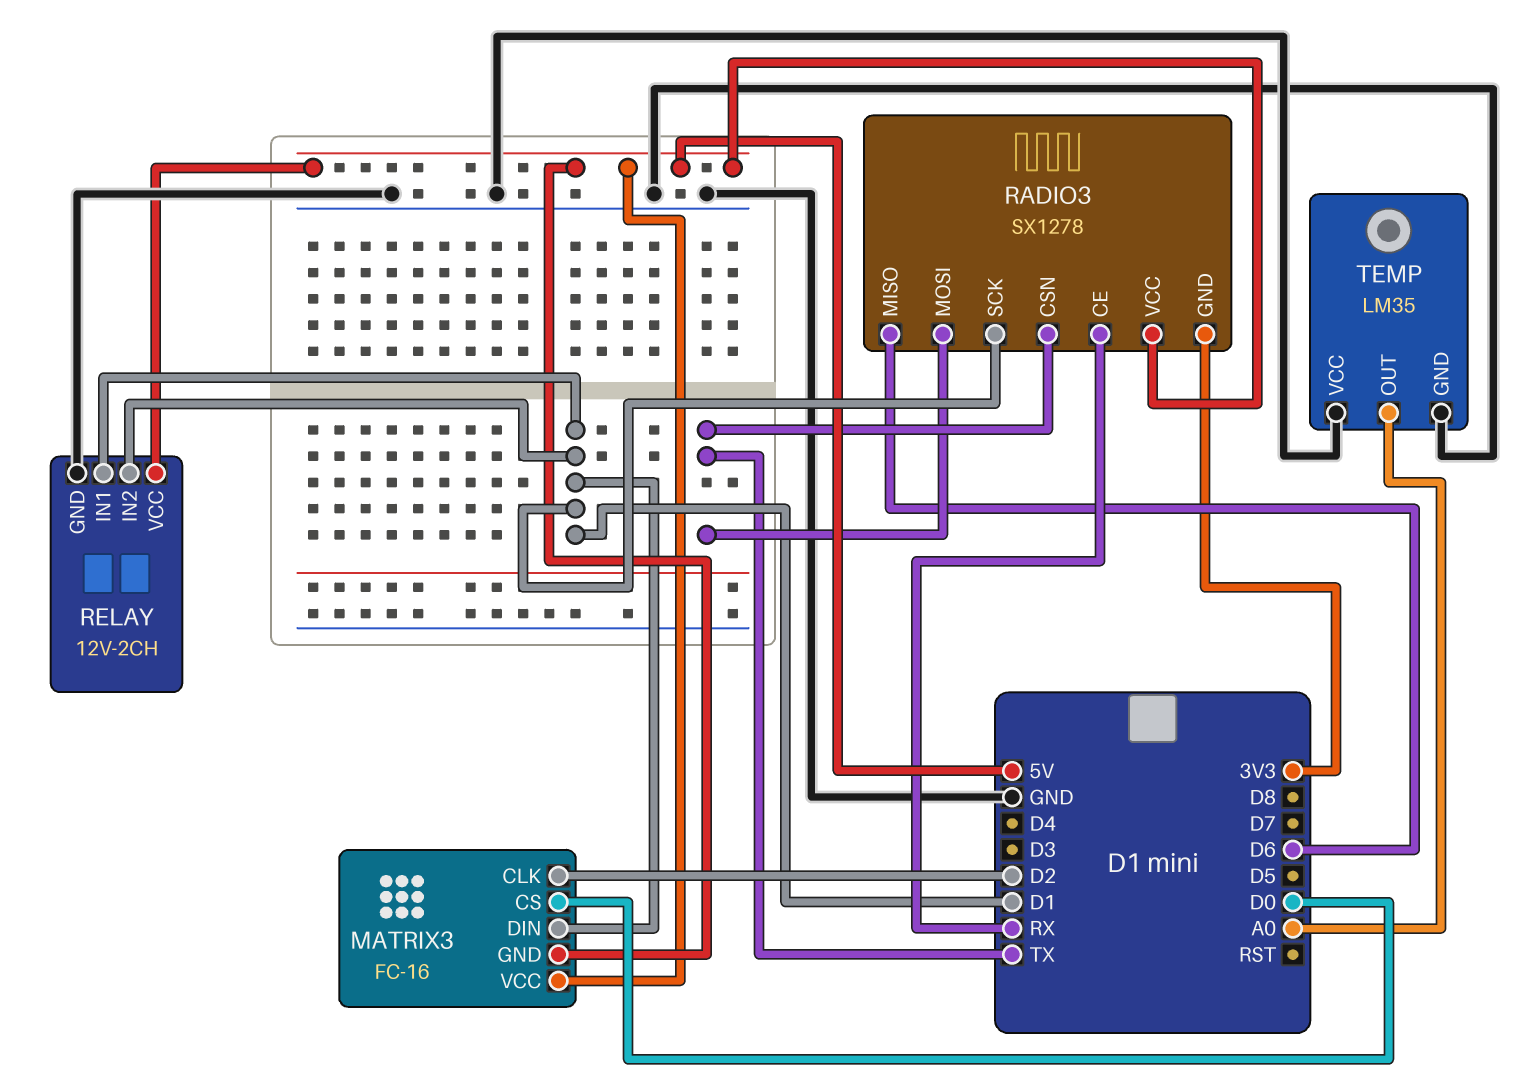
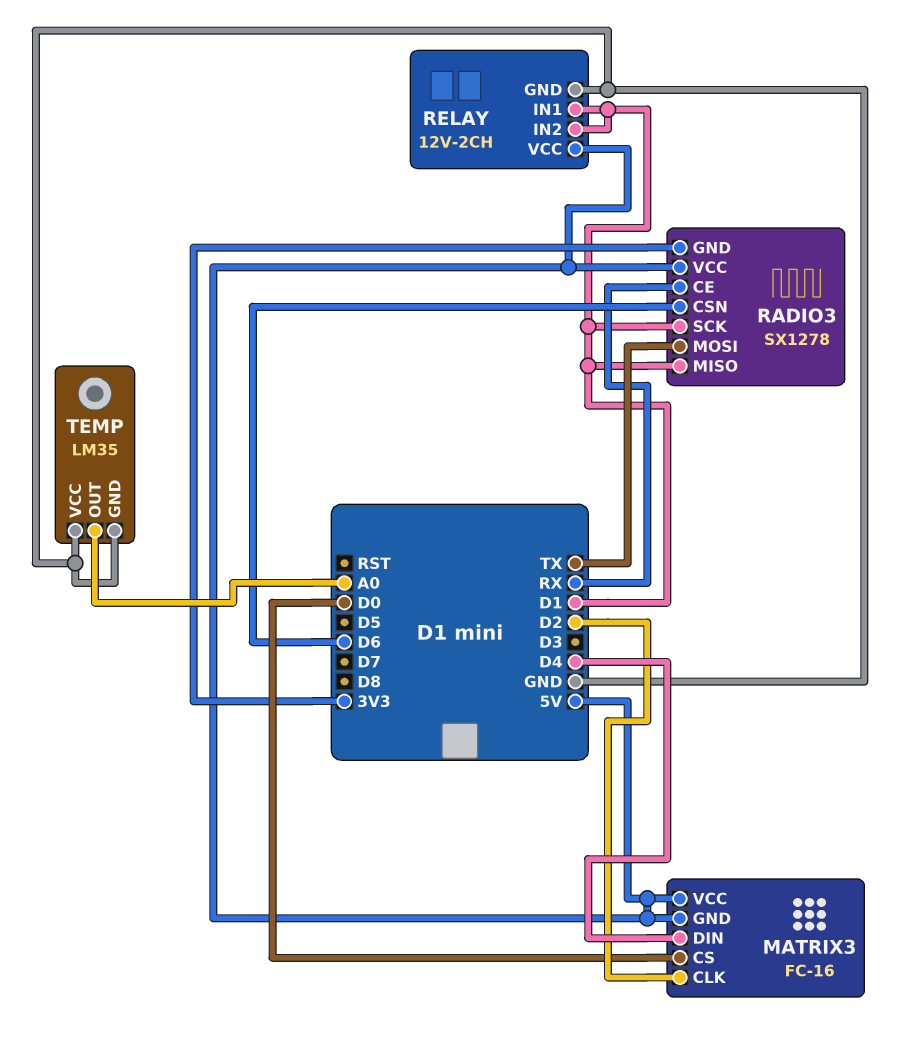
MATRIX3 pin DIN: D1 -> D4
RADIO3 pin CSN: TX -> D6
RADIO3 pin MISO: D6 -> D1

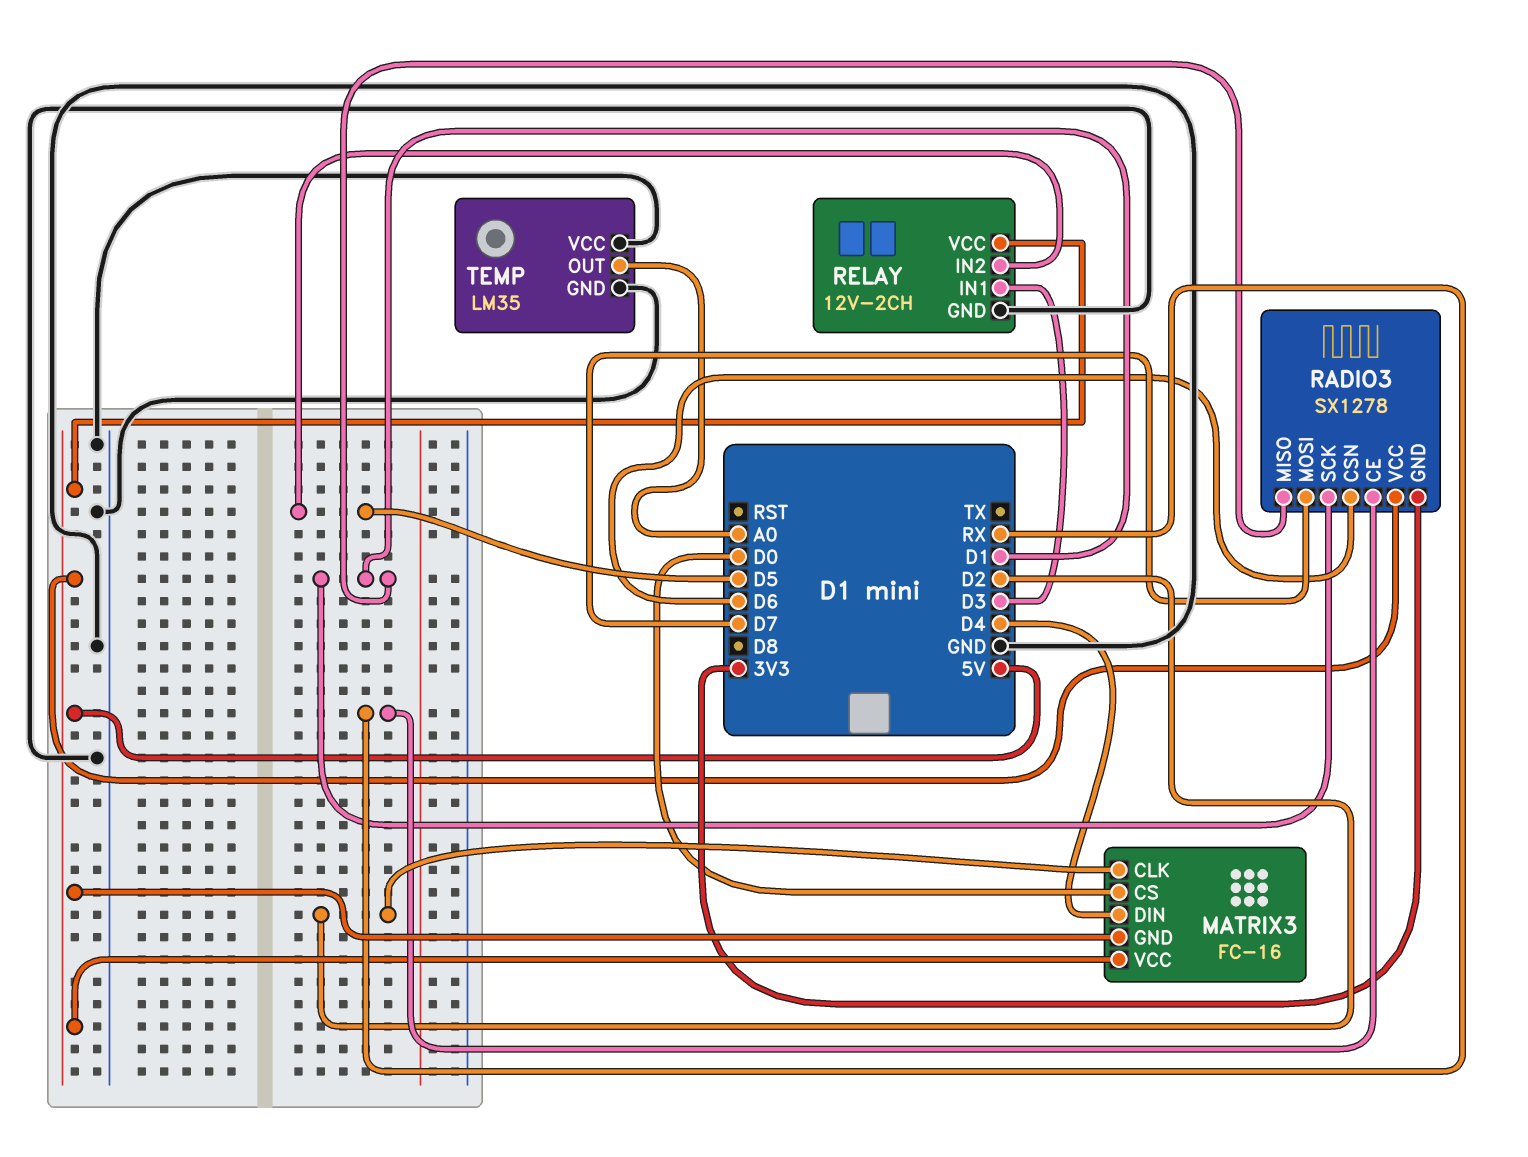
RADIO3 pin MOSI: TX -> D7
RELAY pin IN1: D1 -> D3
RELAY pin IN2: D1 -> D5

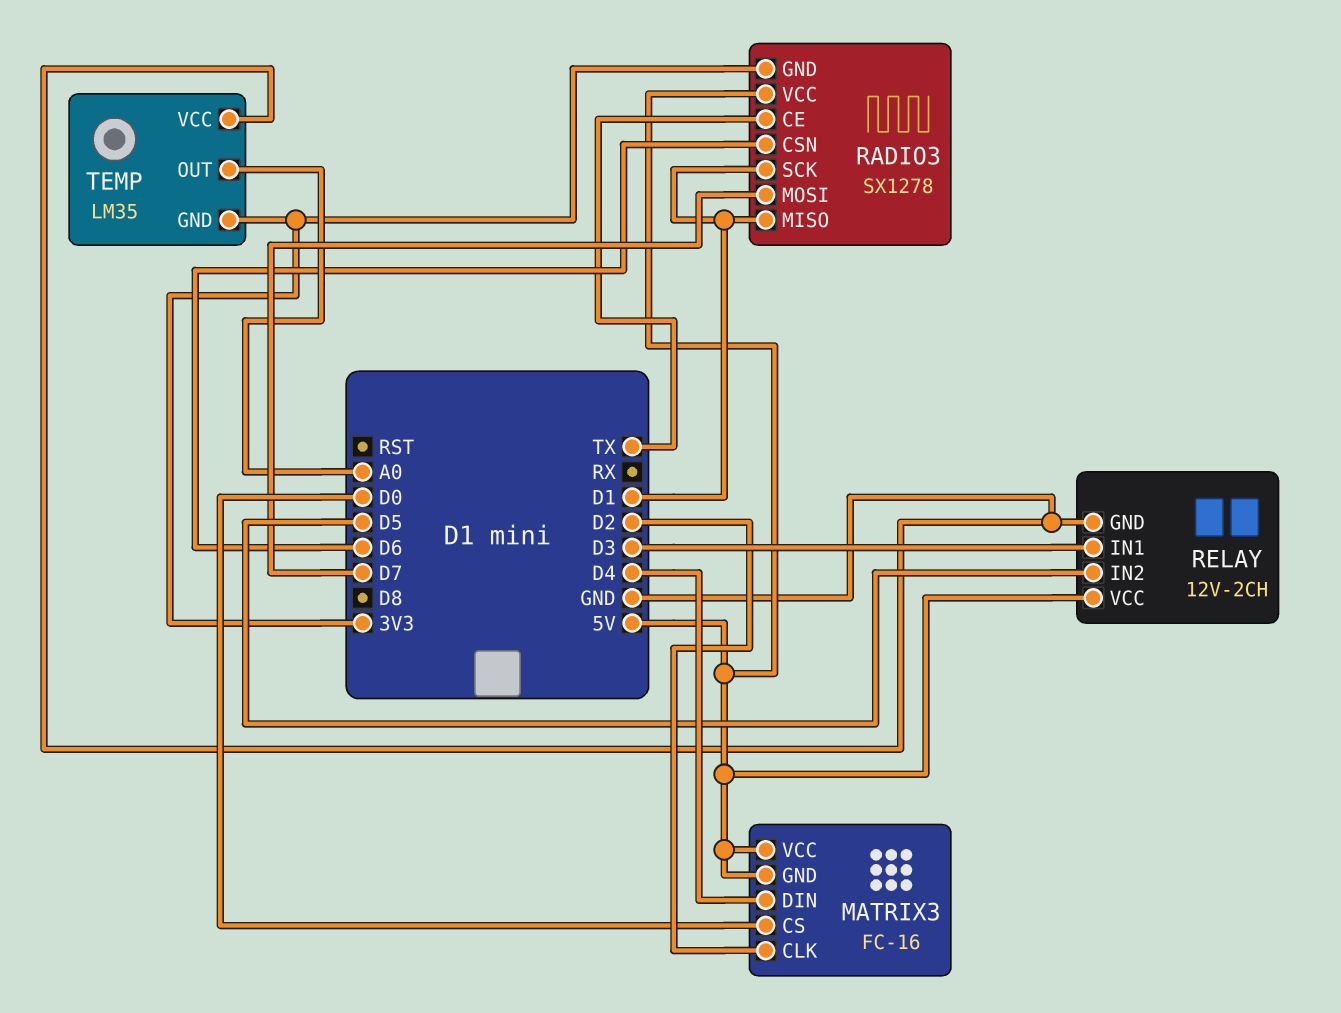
RADIO3 pin CE: RX -> TX
TEMP pin GND: GND -> 3V3

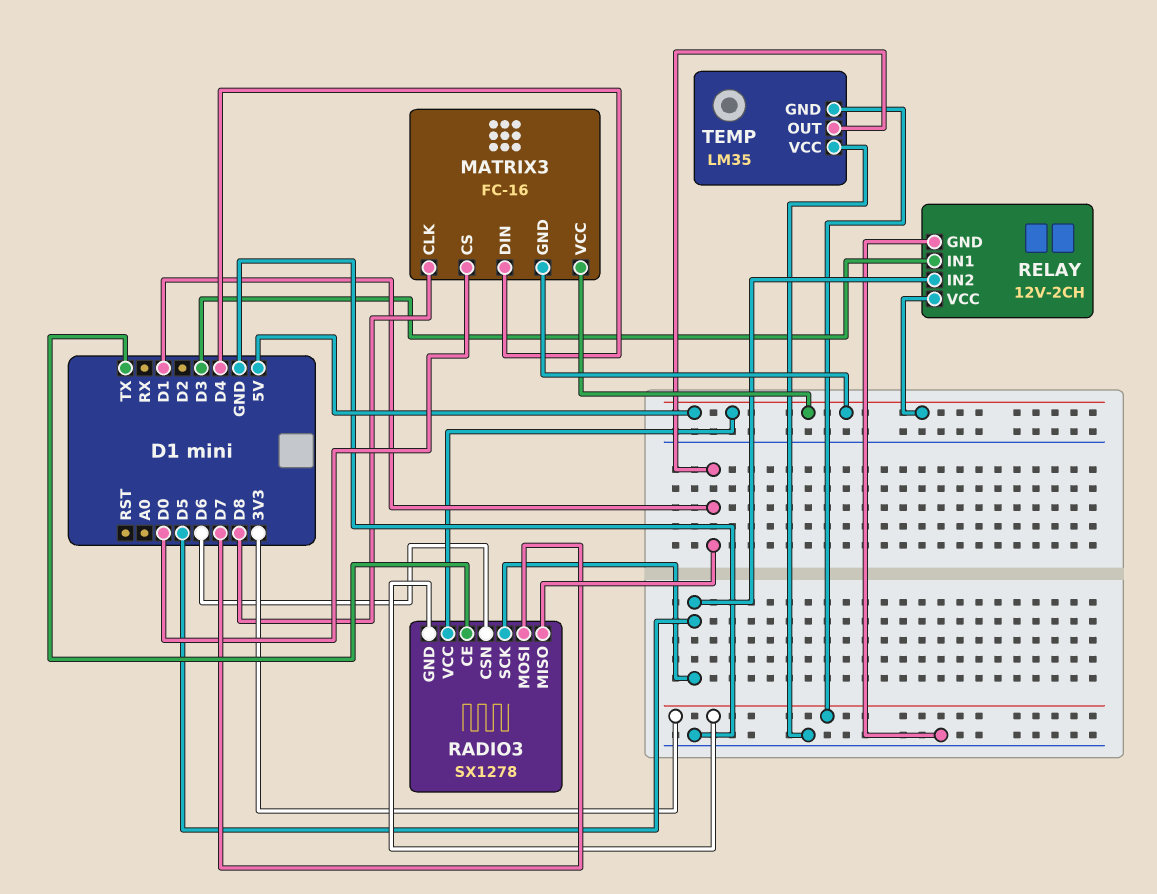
MATRIX3 pin CLK: D2 -> D8
RADIO3 pin SCK: D1 -> D5
TEMP pin OUT: A0 -> D1

